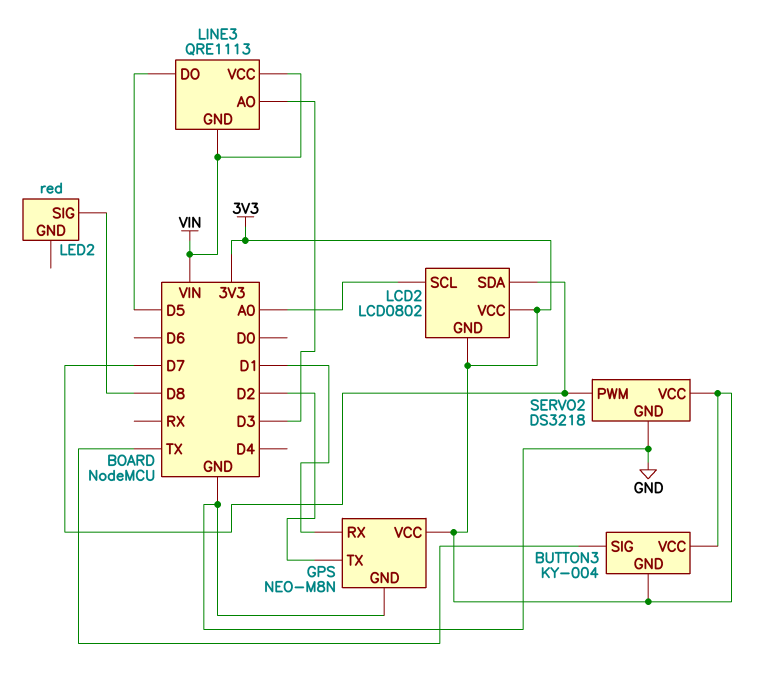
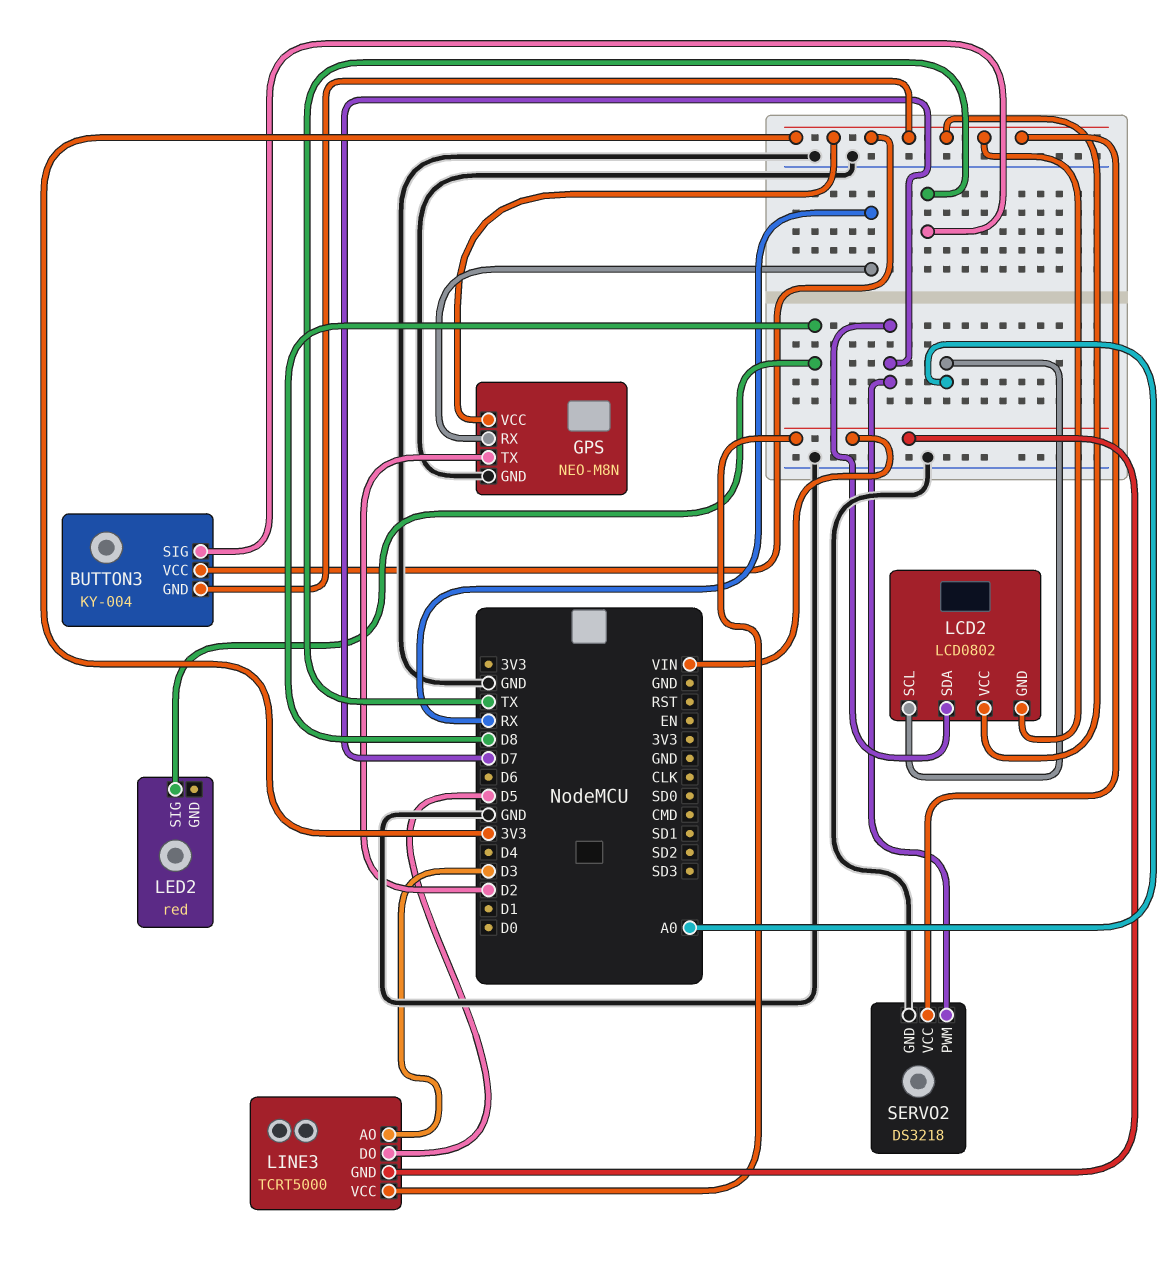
GPS pin RX: D1 -> RX
LINE3: QRE1113 -> TCRT5000

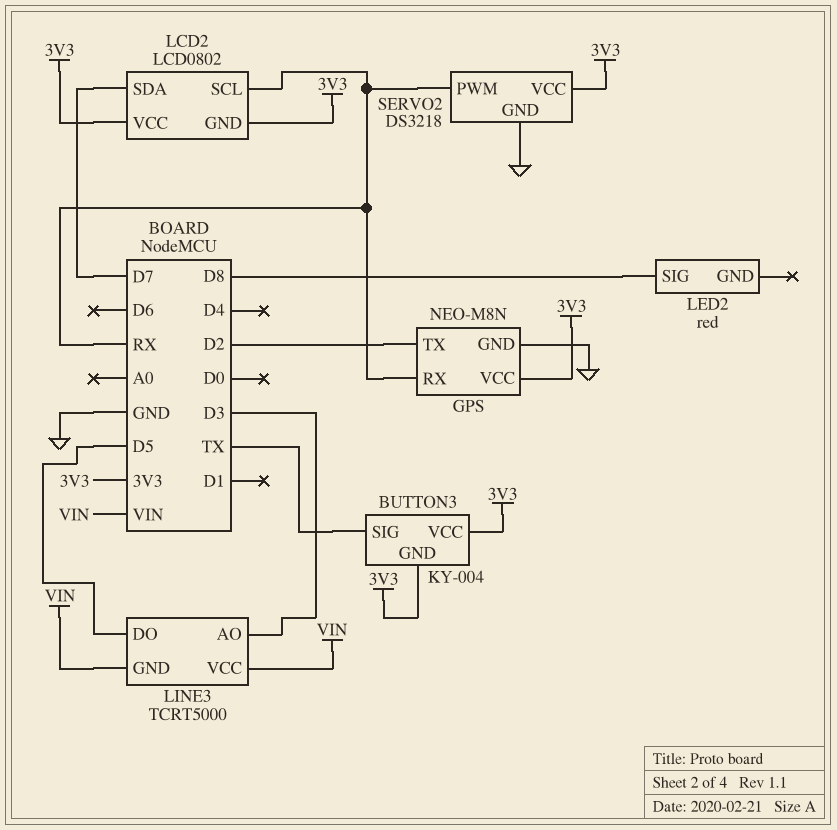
LCD2 pin SCL: A0 -> RX
SERVO2 pin PWM: D7 -> RX

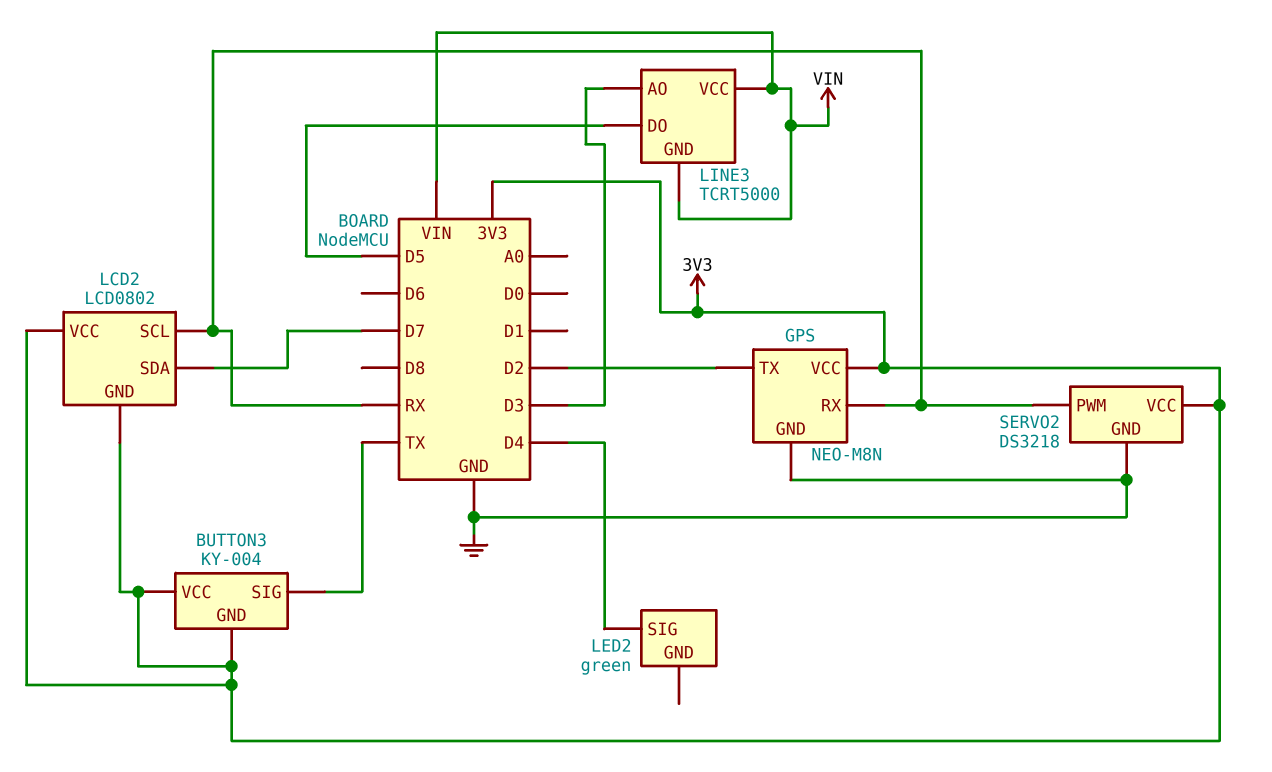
LED2: red -> green
LED2 pin SIG: D8 -> D4

